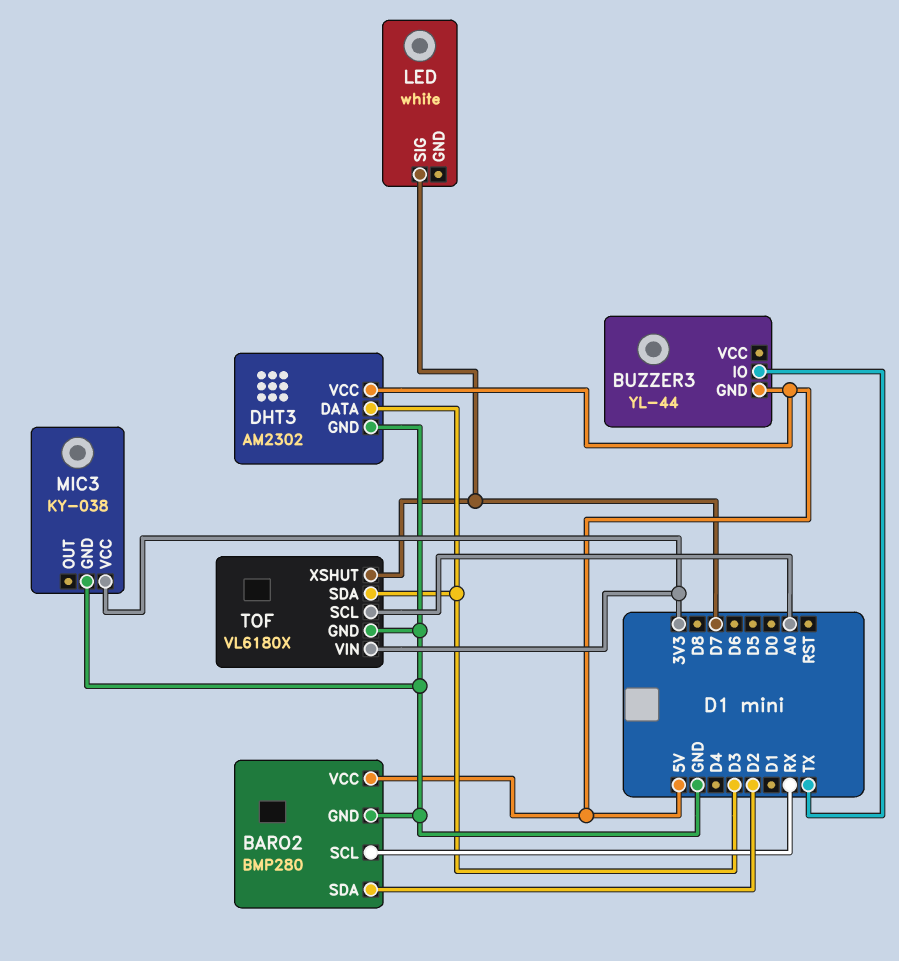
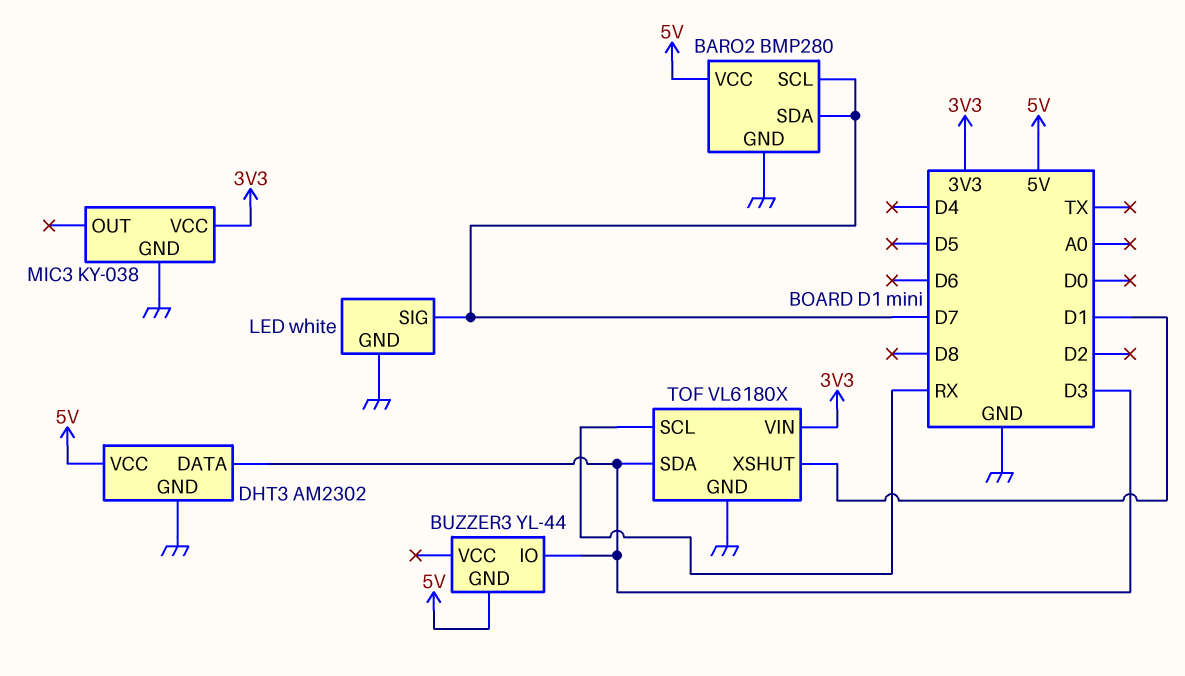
BARO2 pin SCL: RX -> D7
BARO2 pin SDA: D2 -> D7
BUZZER3 pin IO: TX -> D3
LED pin GND: none -> GND
TOF pin SCL: A0 -> RX
TOF pin XSHUT: D7 -> D1

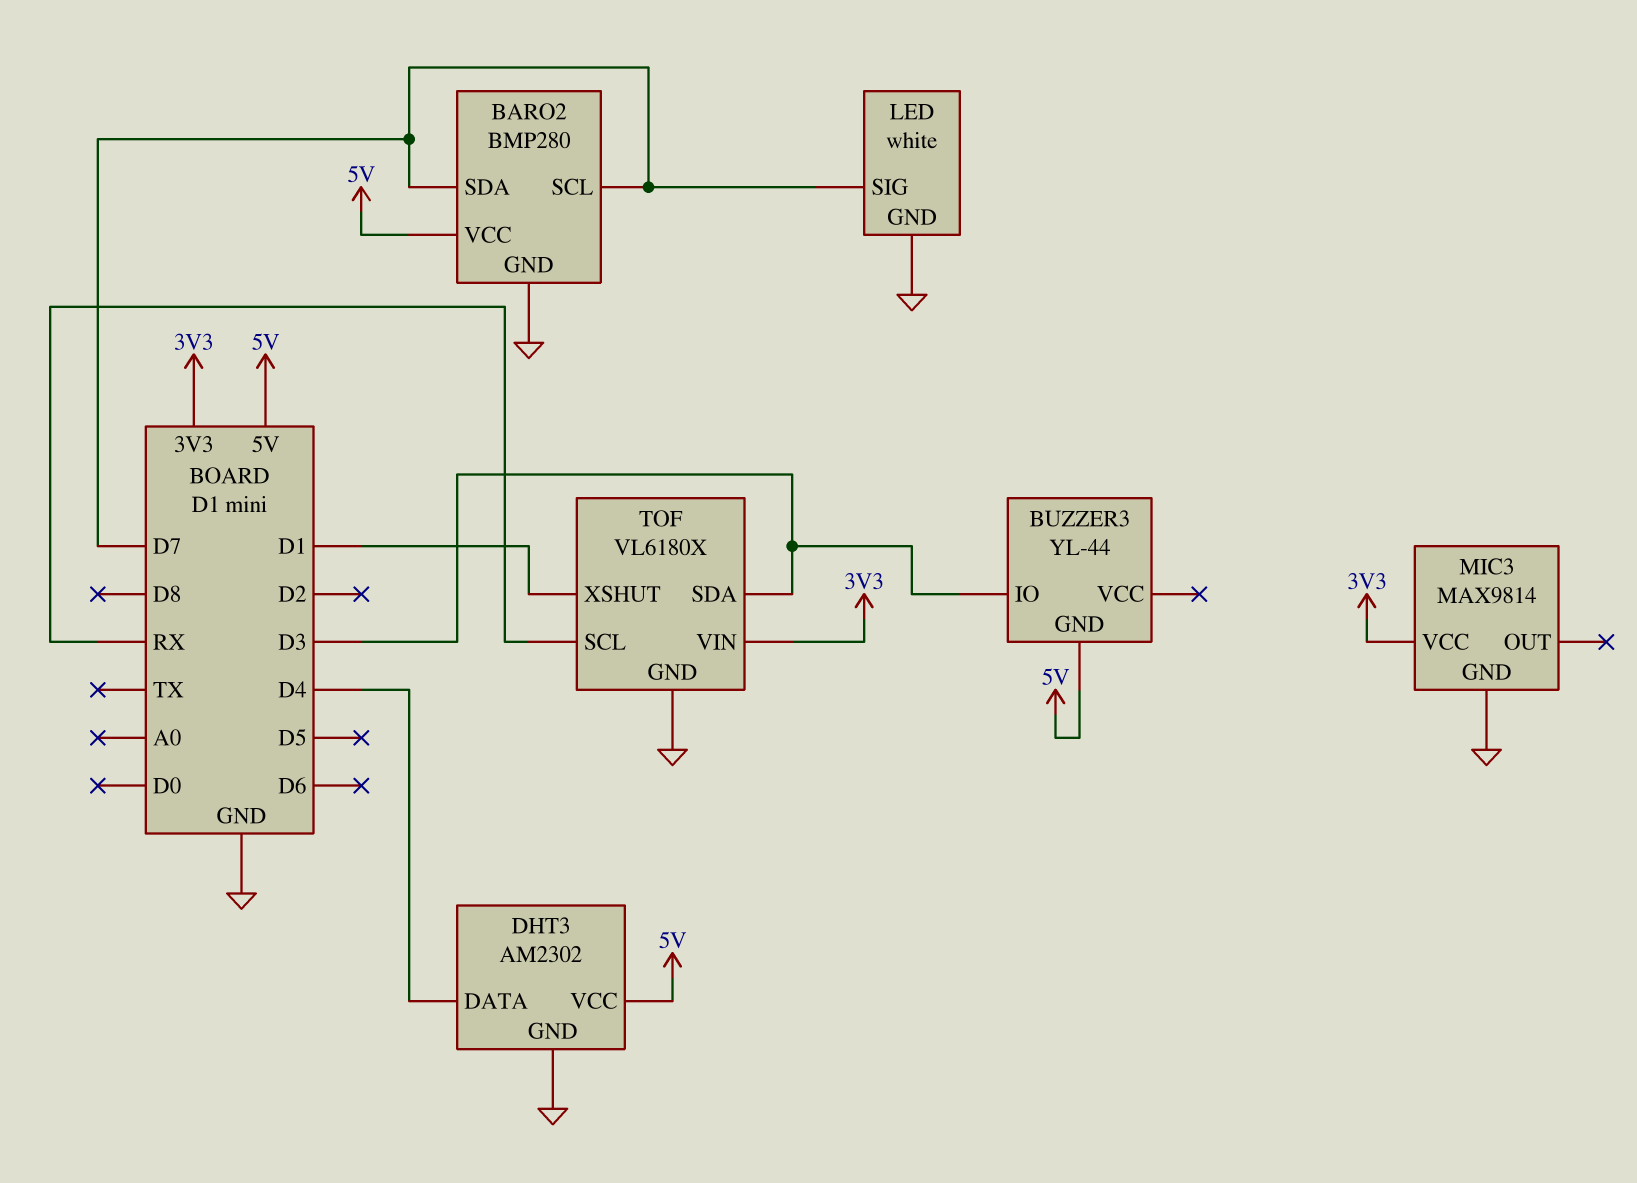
DHT3 pin DATA: D3 -> D4
MIC3: KY-038 -> MAX9814

